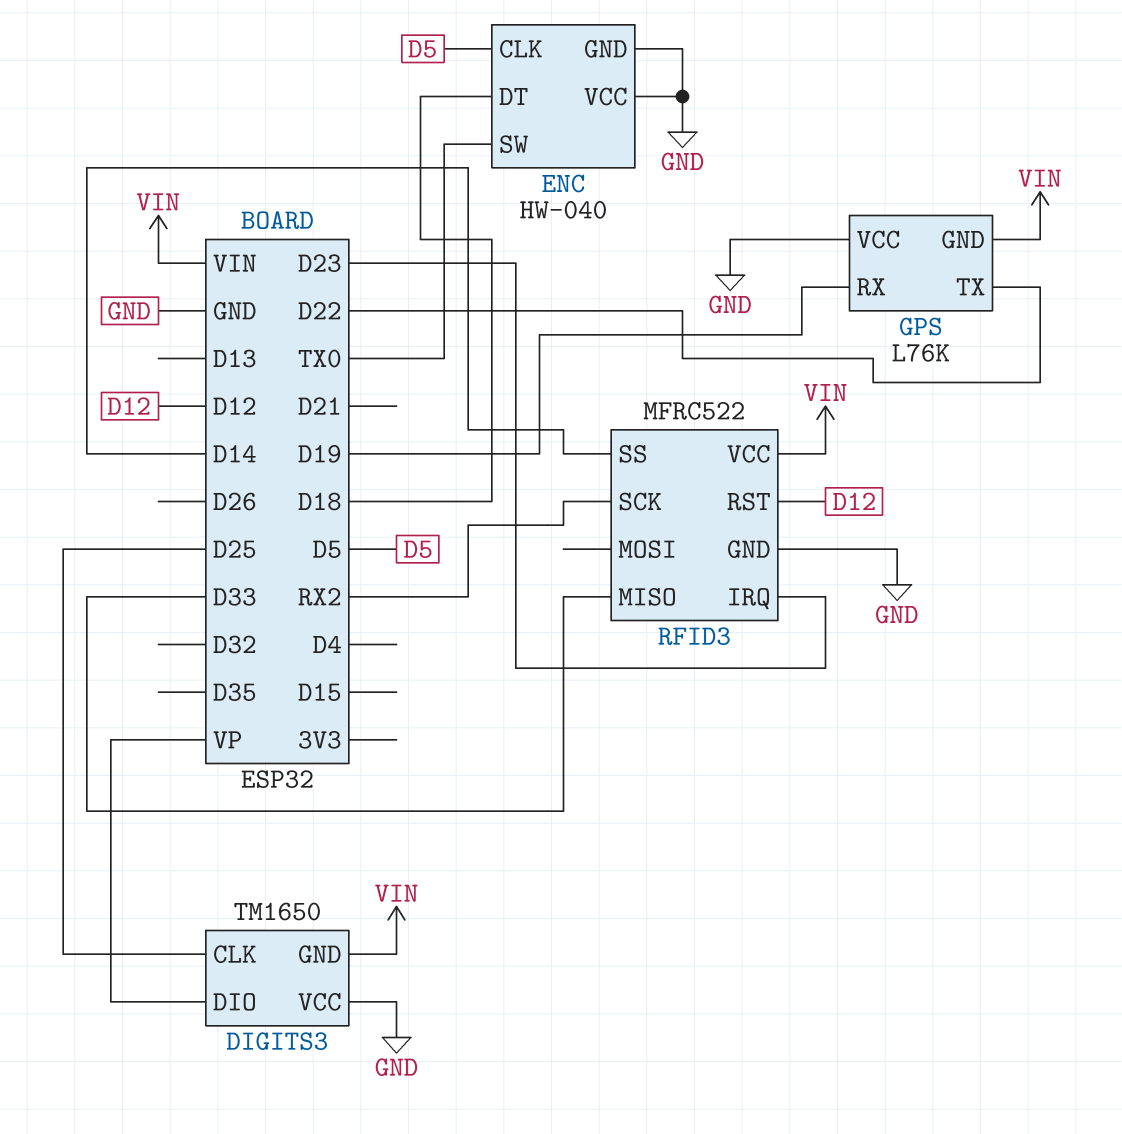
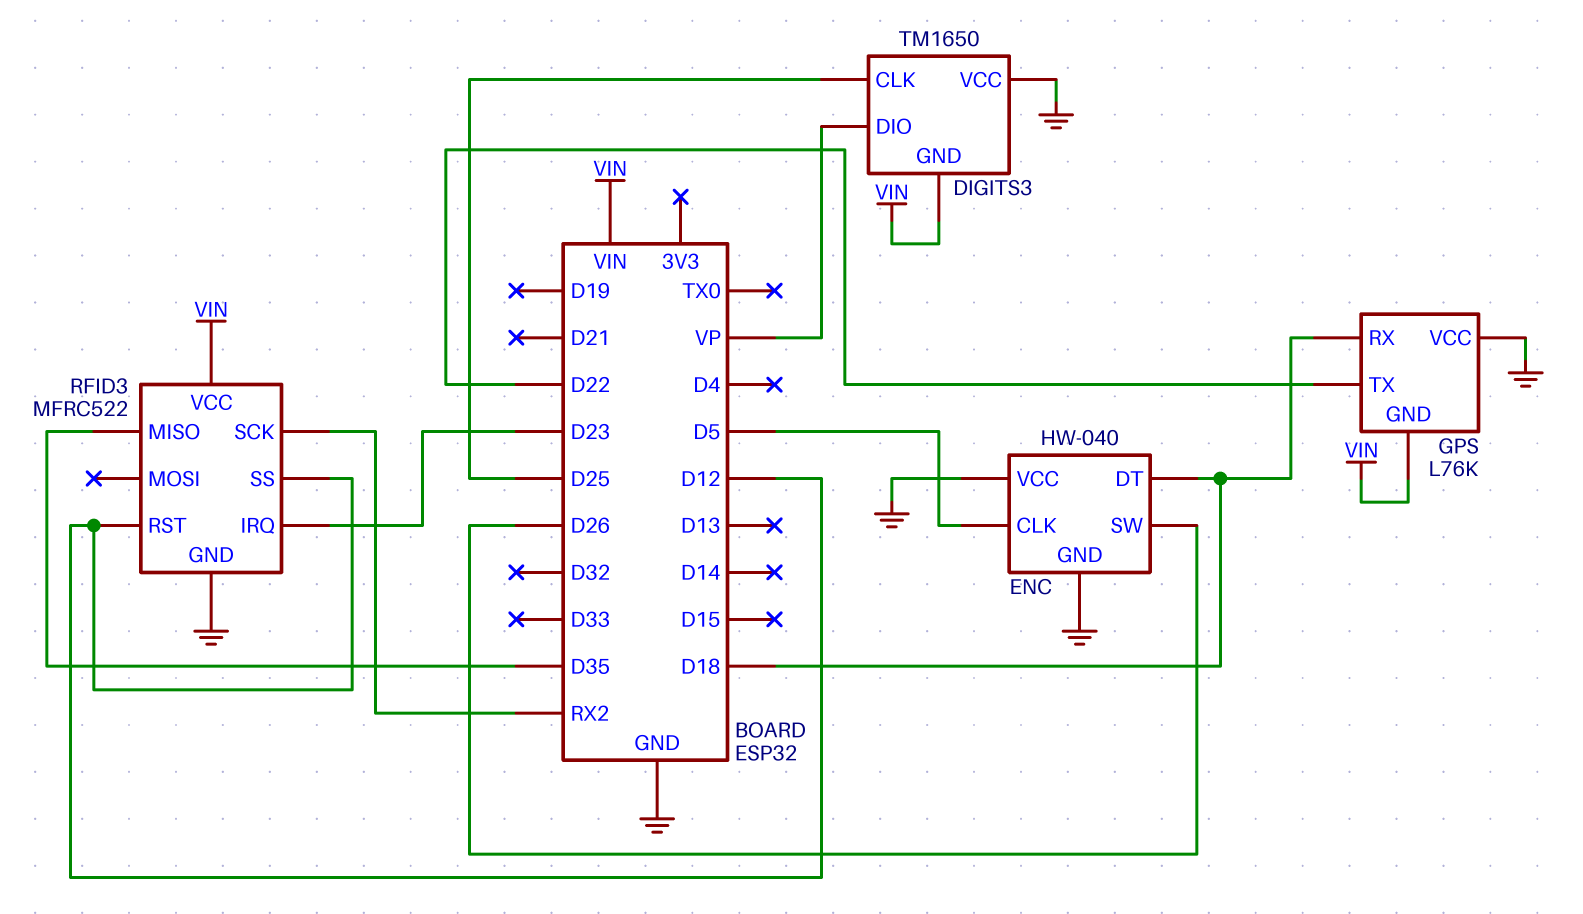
ENC pin SW: TX0 -> D26
GPS pin RX: D19 -> D18
RFID3 pin MISO: D33 -> D35
RFID3 pin SS: D14 -> D12

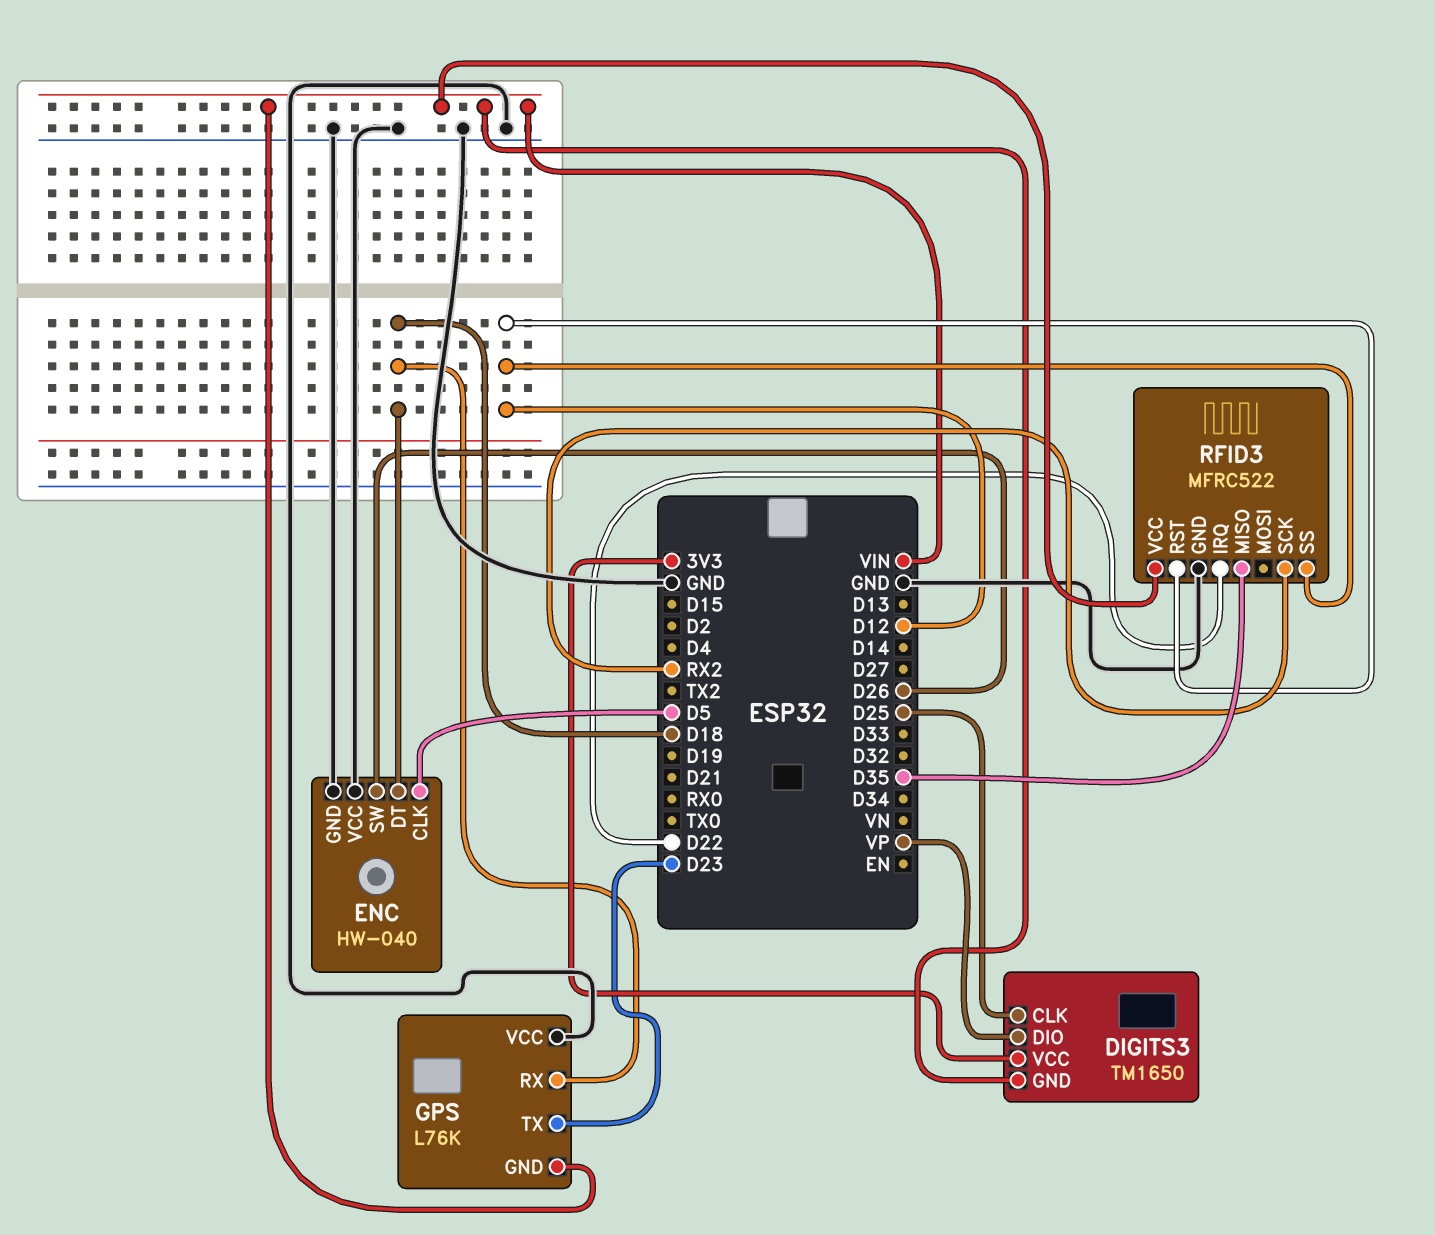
DIGITS3 pin VCC: GND -> 3V3
GPS pin TX: D22 -> D23
RFID3 pin IRQ: D23 -> D22

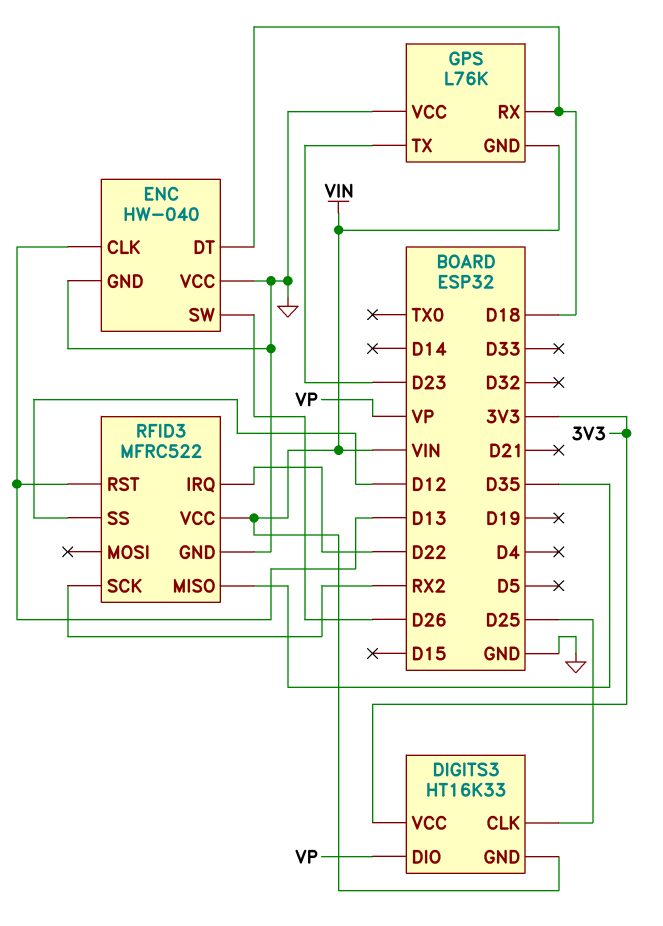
DIGITS3: TM1650 -> HT16K33
ENC pin CLK: D5 -> D13
RFID3 pin RST: D12 -> D13

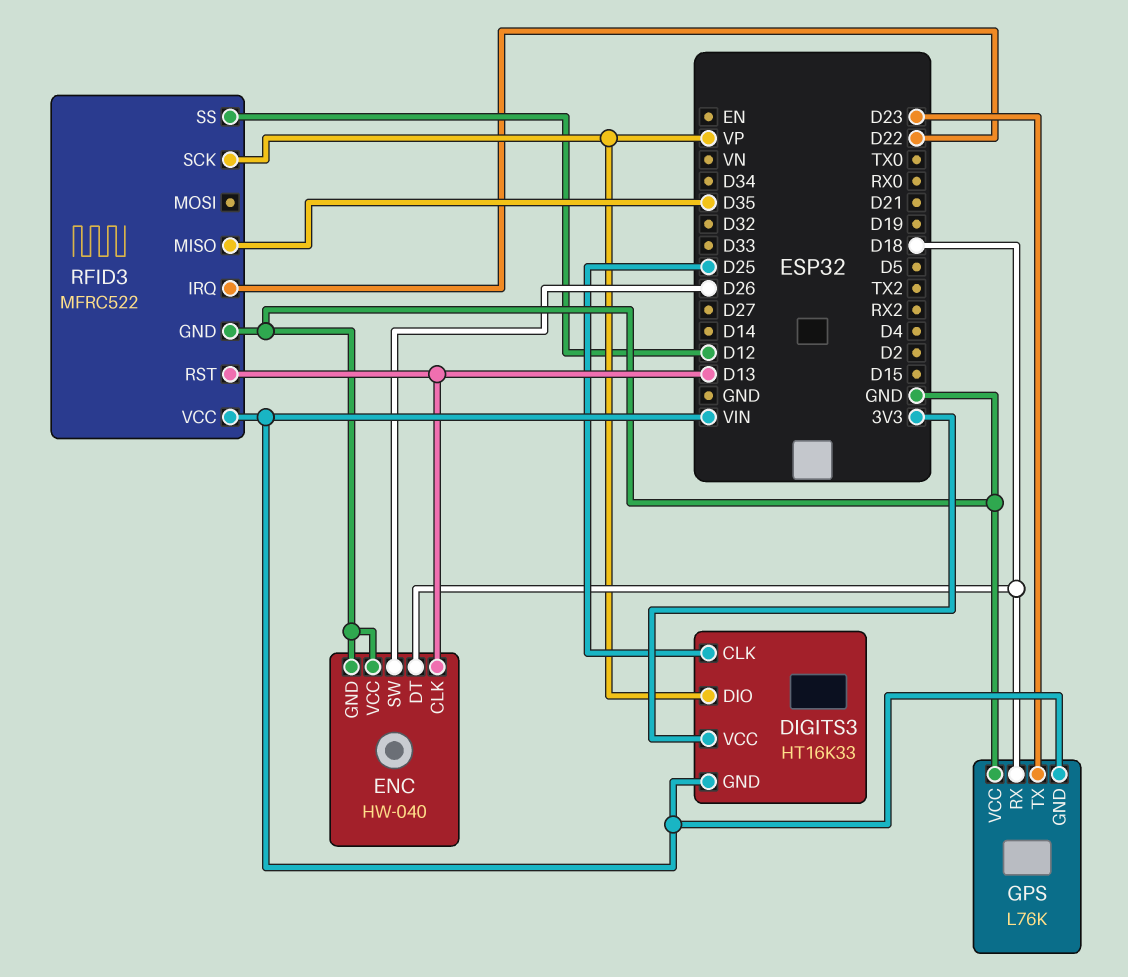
RFID3 pin SCK: RX2 -> VP

